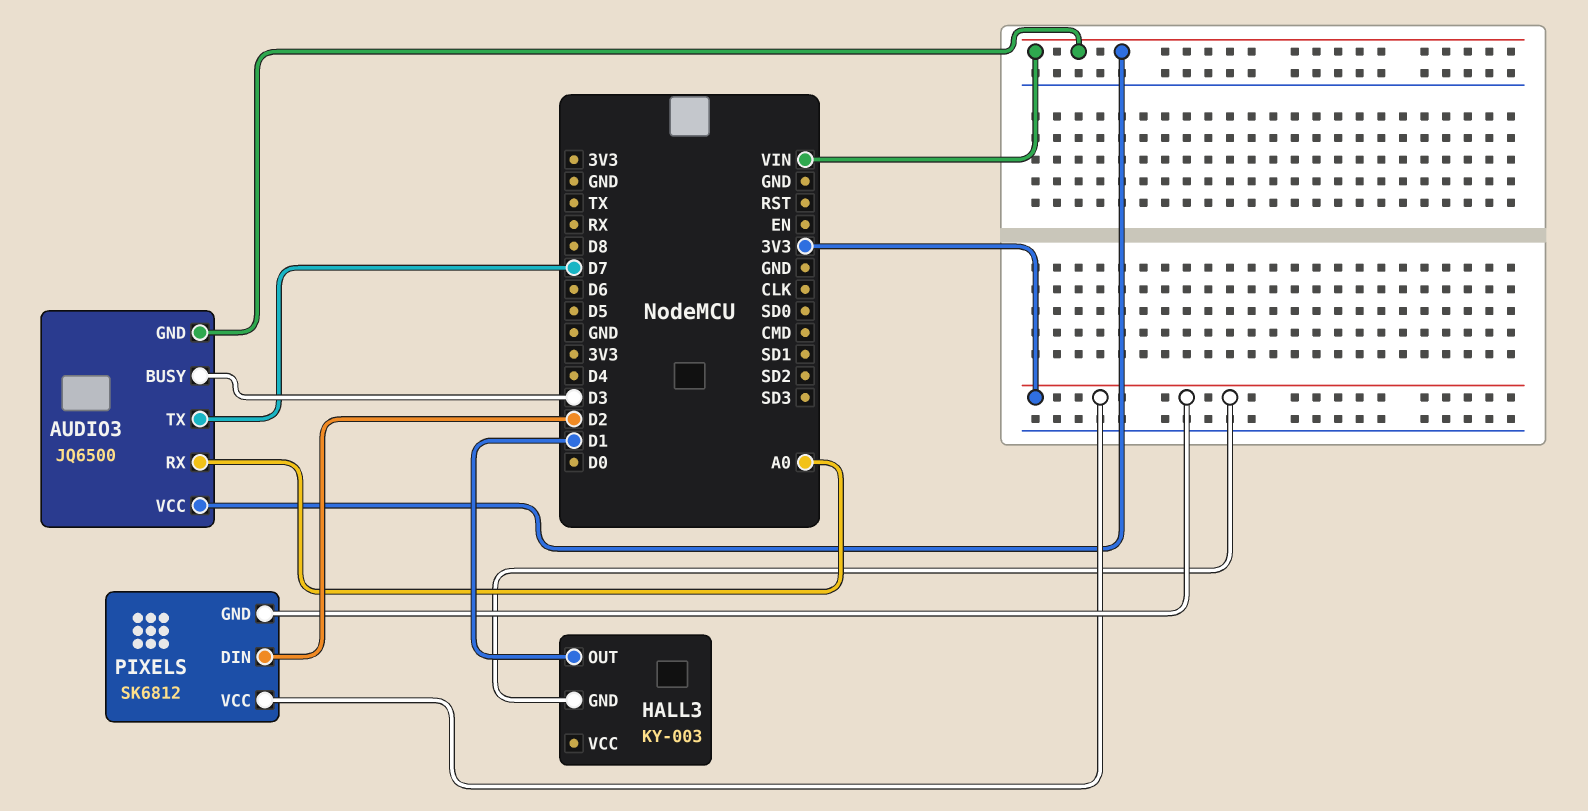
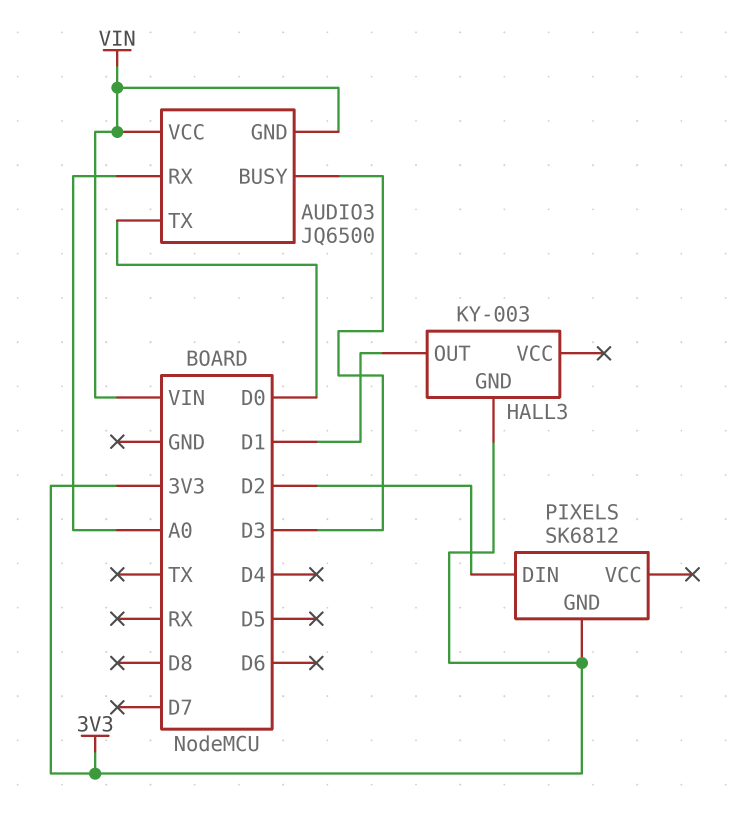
AUDIO3 pin TX: D7 -> D0
PIXELS pin VCC: 3V3 -> none

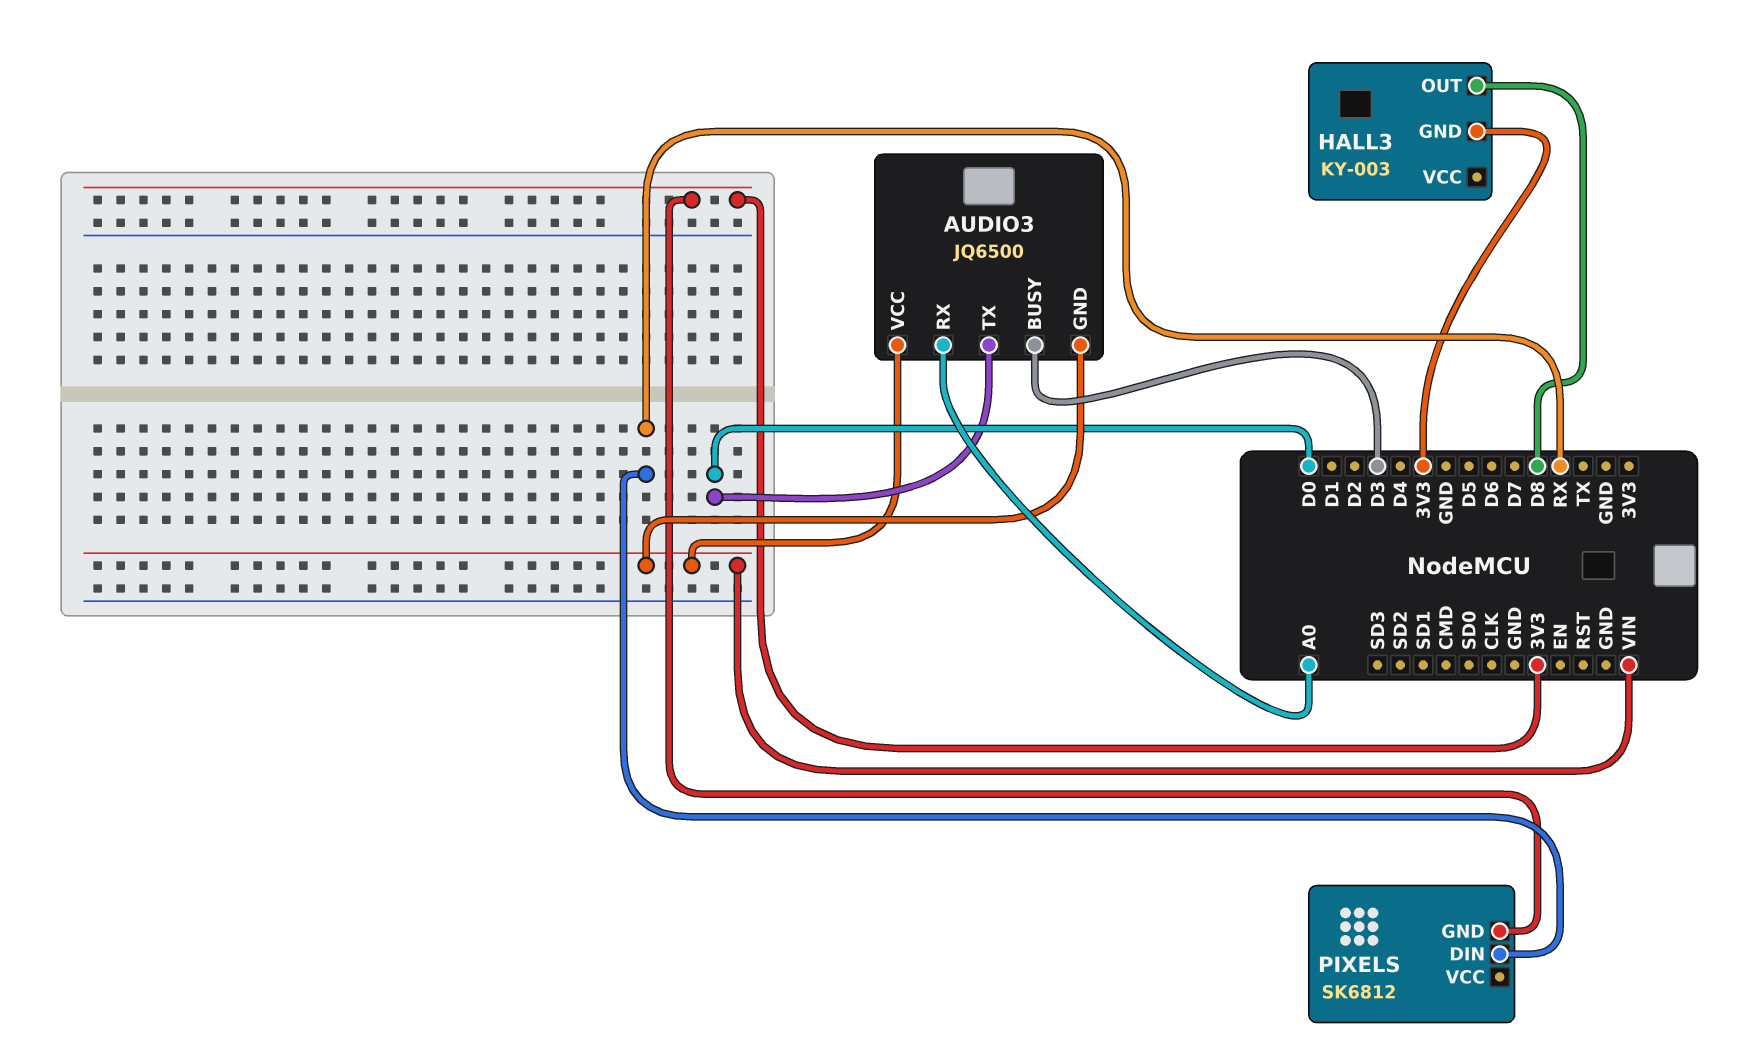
HALL3 pin OUT: D1 -> D8
PIXELS pin DIN: D2 -> RX

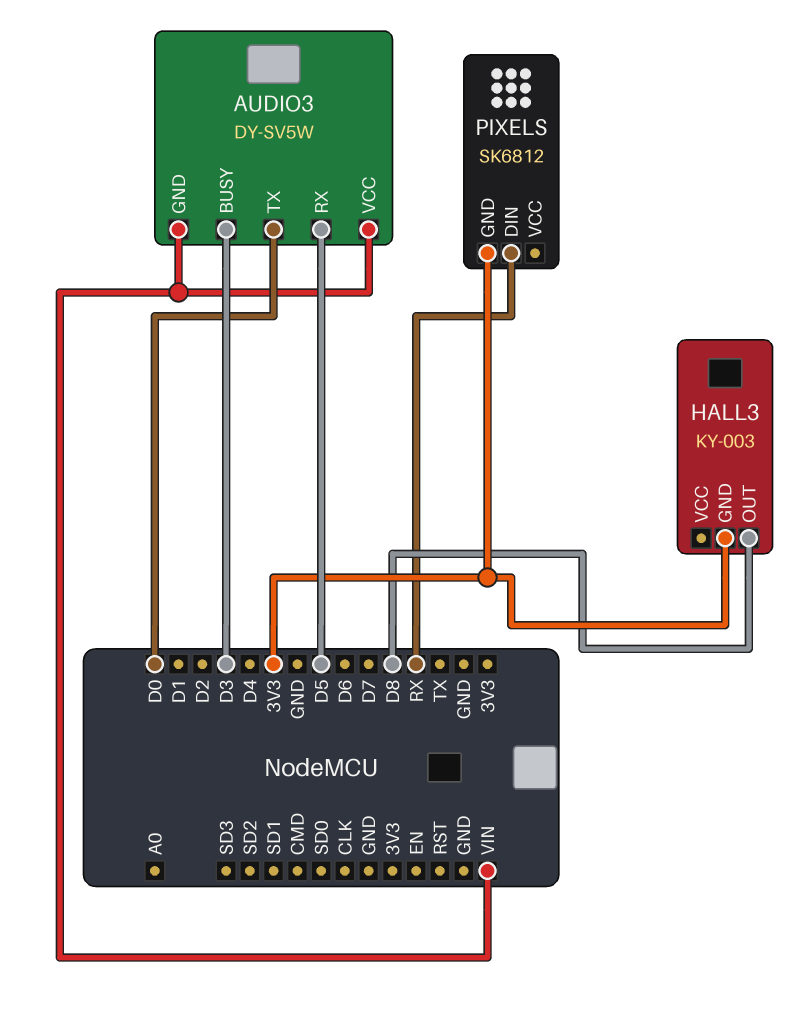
AUDIO3: JQ6500 -> DY-SV5W
AUDIO3 pin RX: A0 -> D5

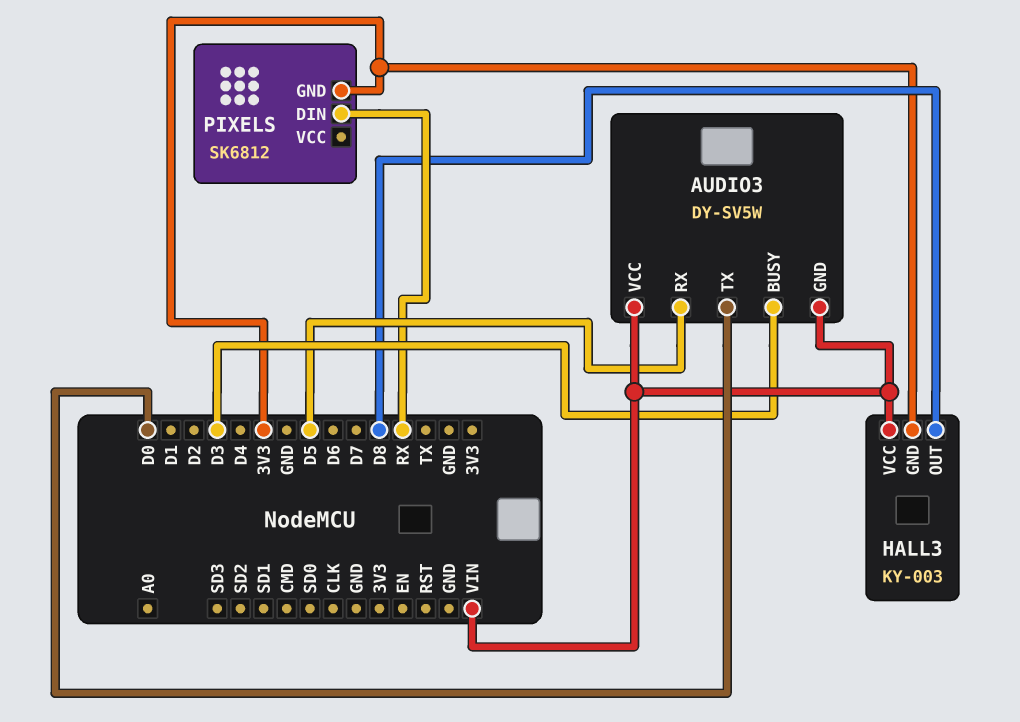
HALL3 pin VCC: none -> VIN

